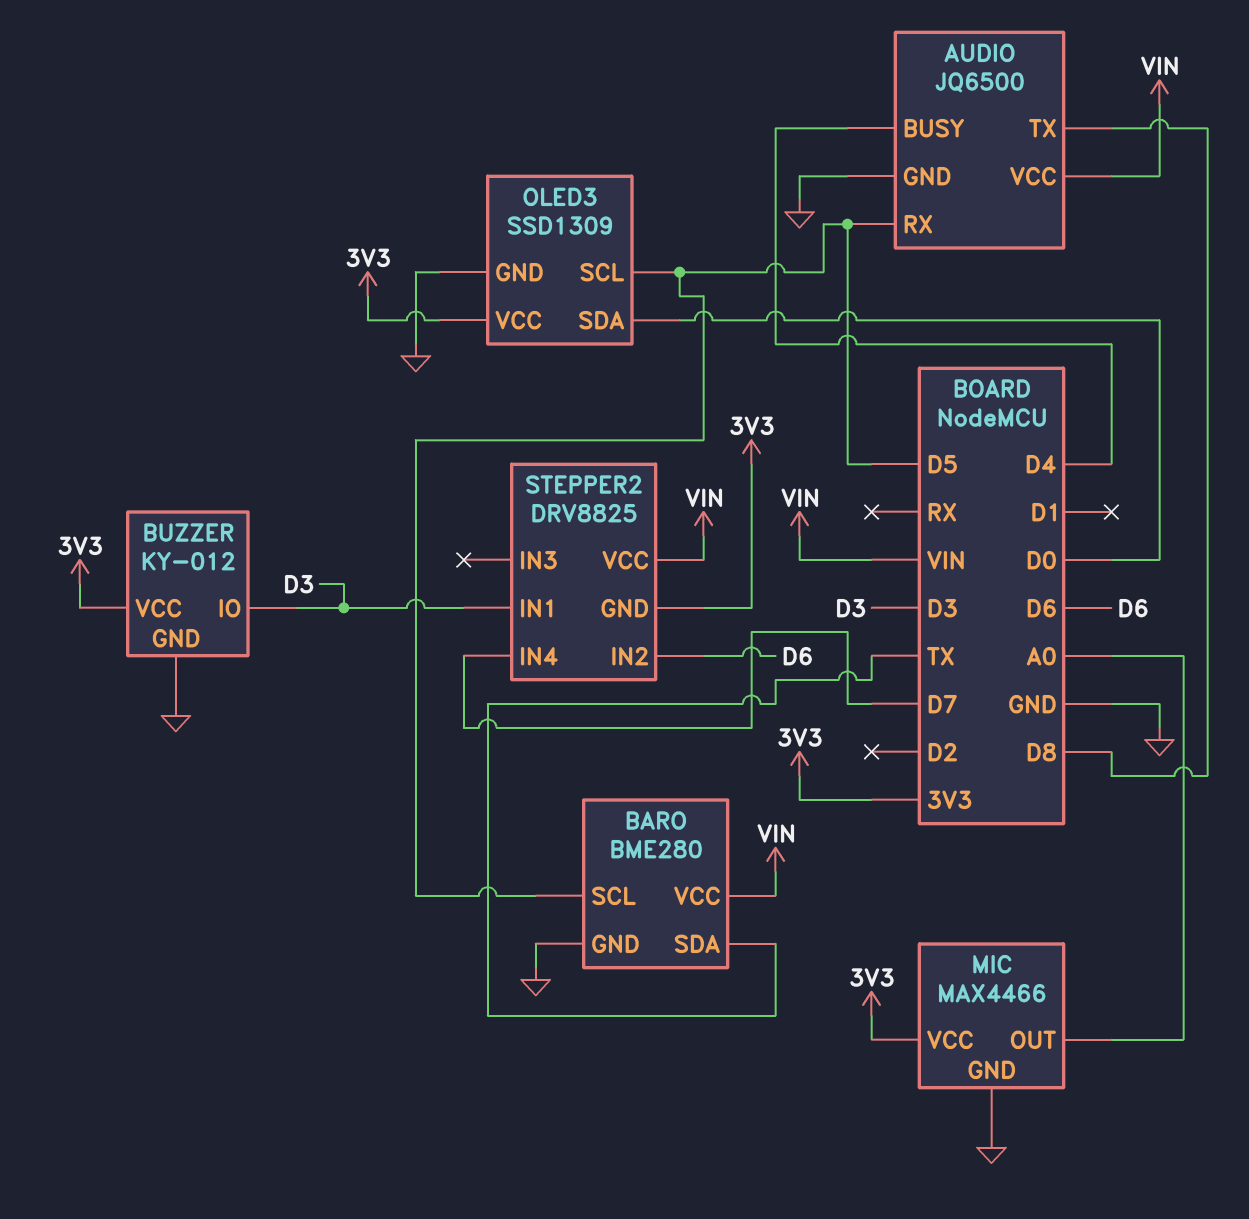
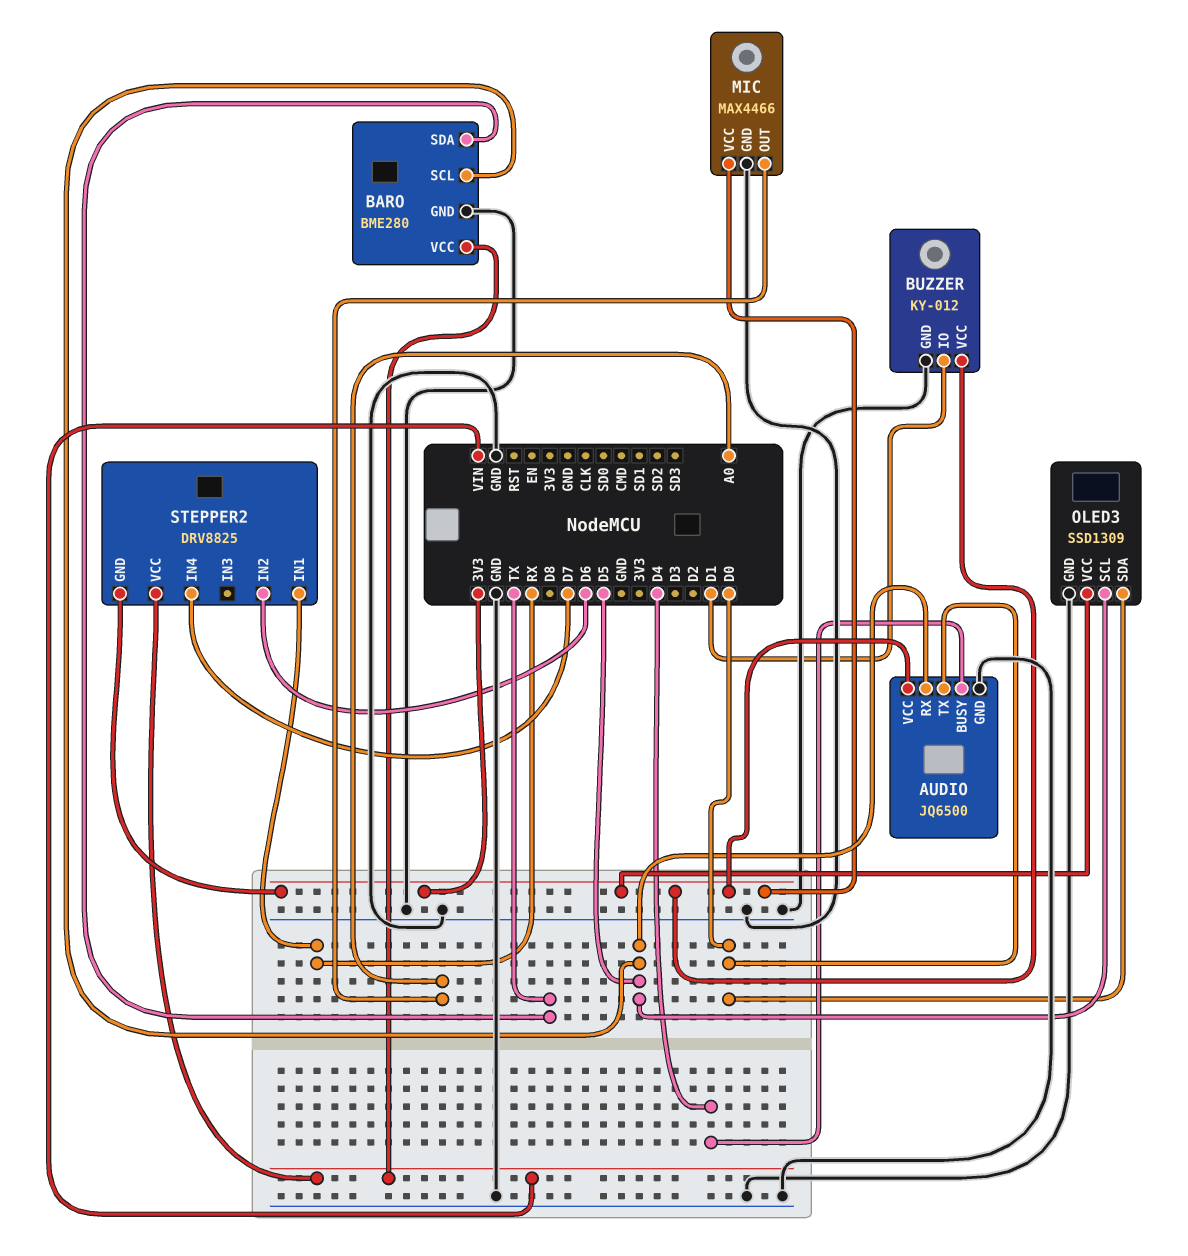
AUDIO pin TX: D8 -> D0
AUDIO pin VCC: VIN -> 3V3
BUZZER pin IO: D3 -> D1
STEPPER2 pin IN1: D3 -> RX

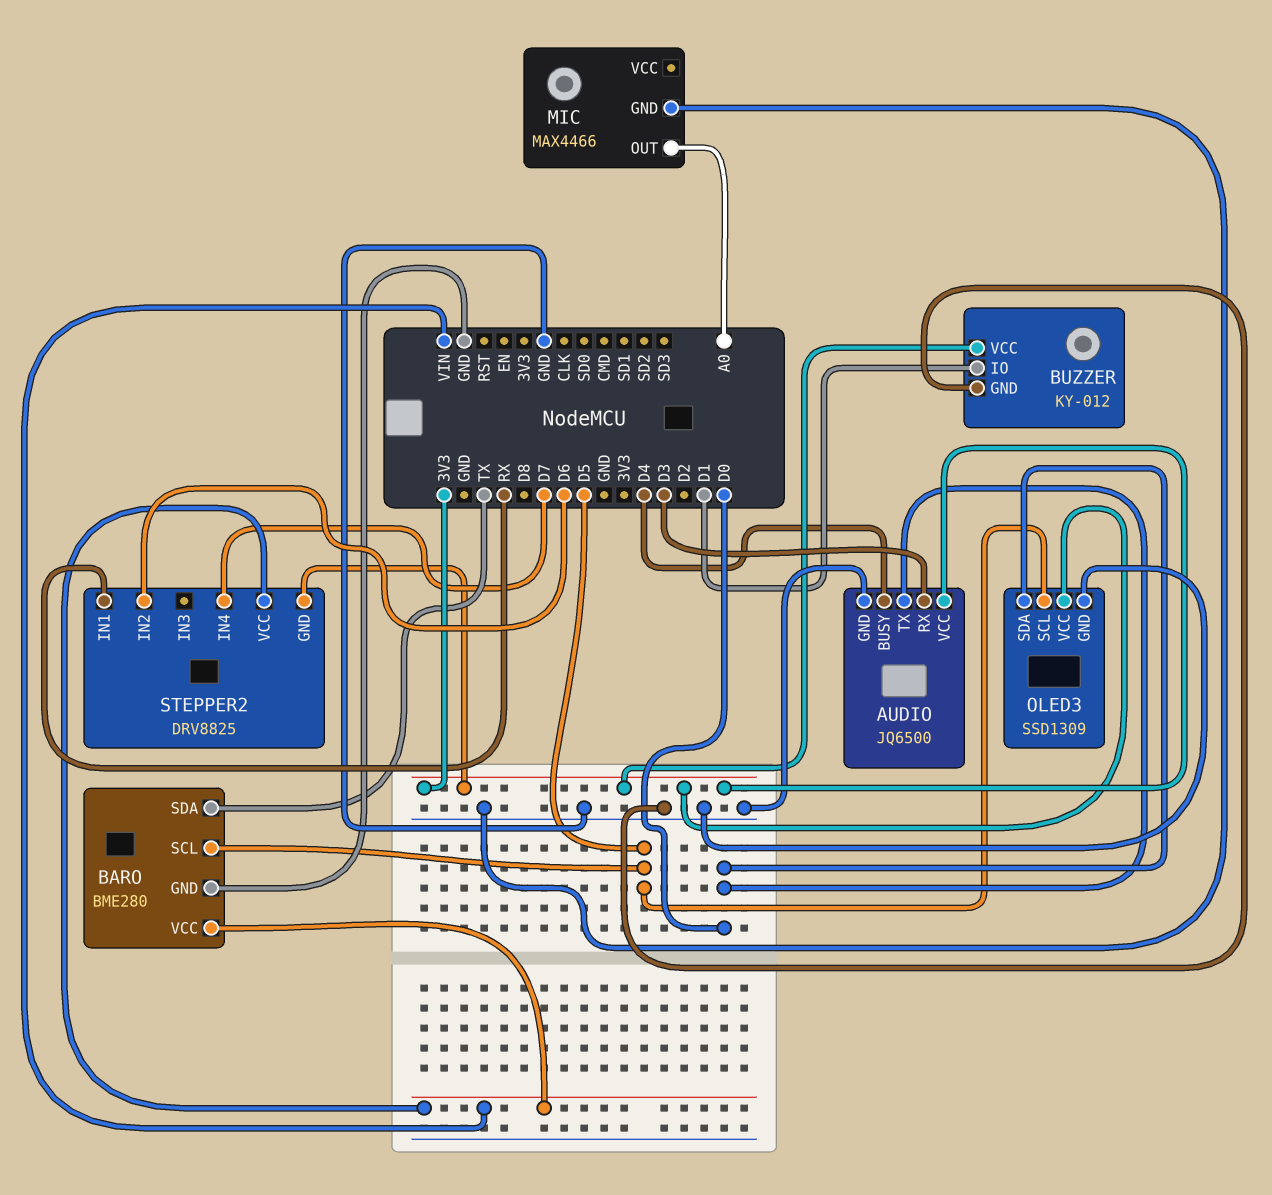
AUDIO pin RX: D5 -> D3
MIC pin VCC: 3V3 -> none

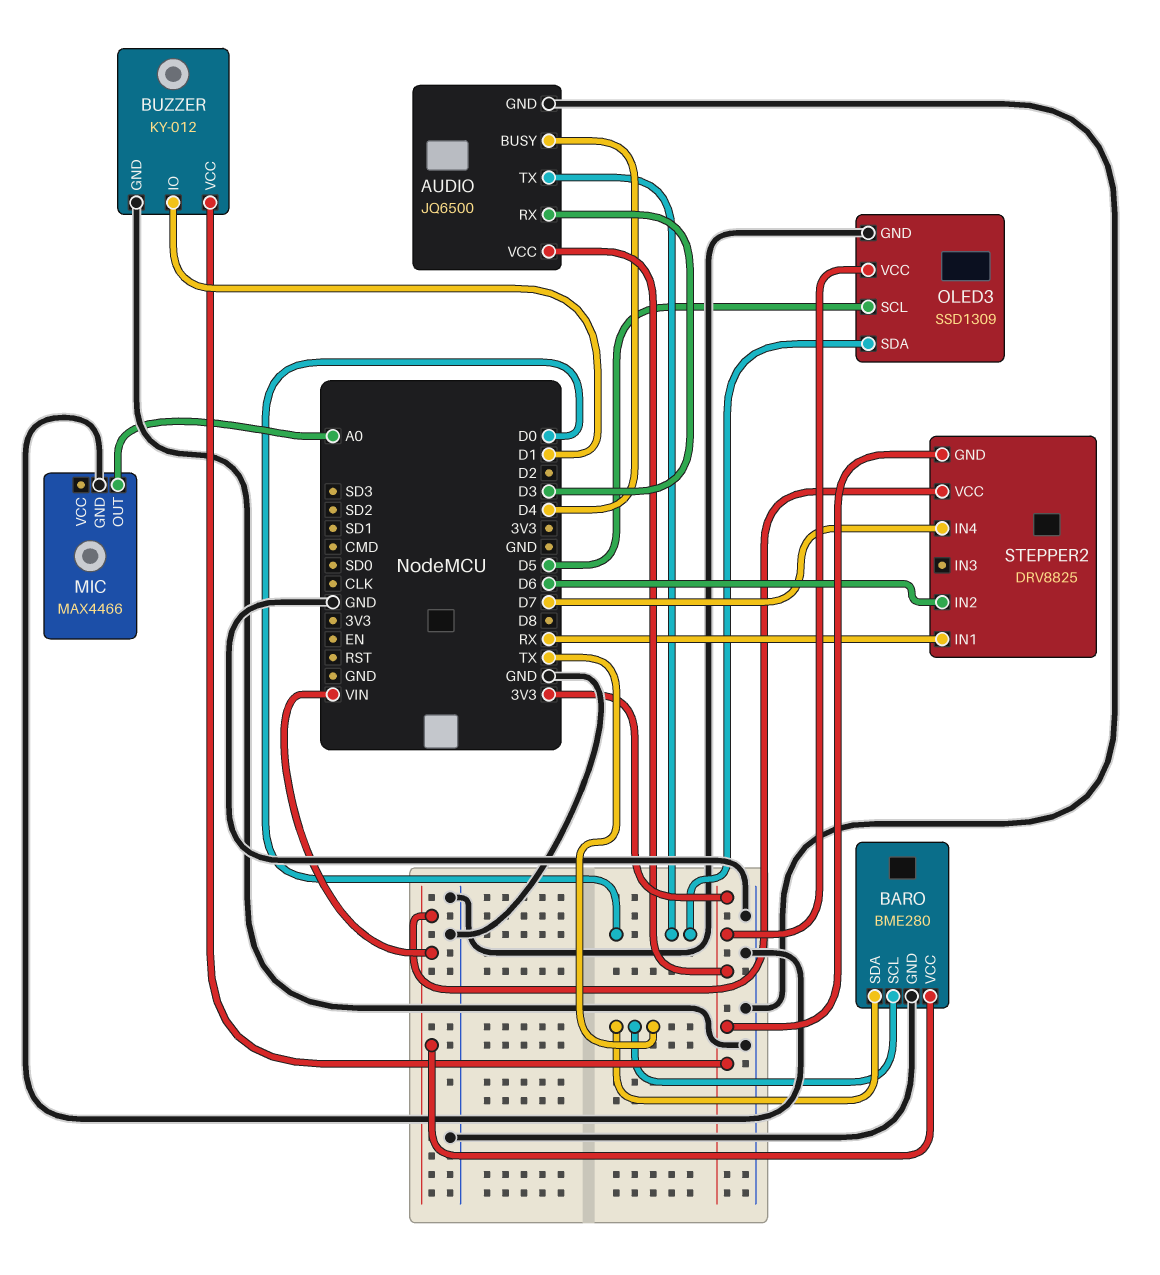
BARO pin SCL: D5 -> TX

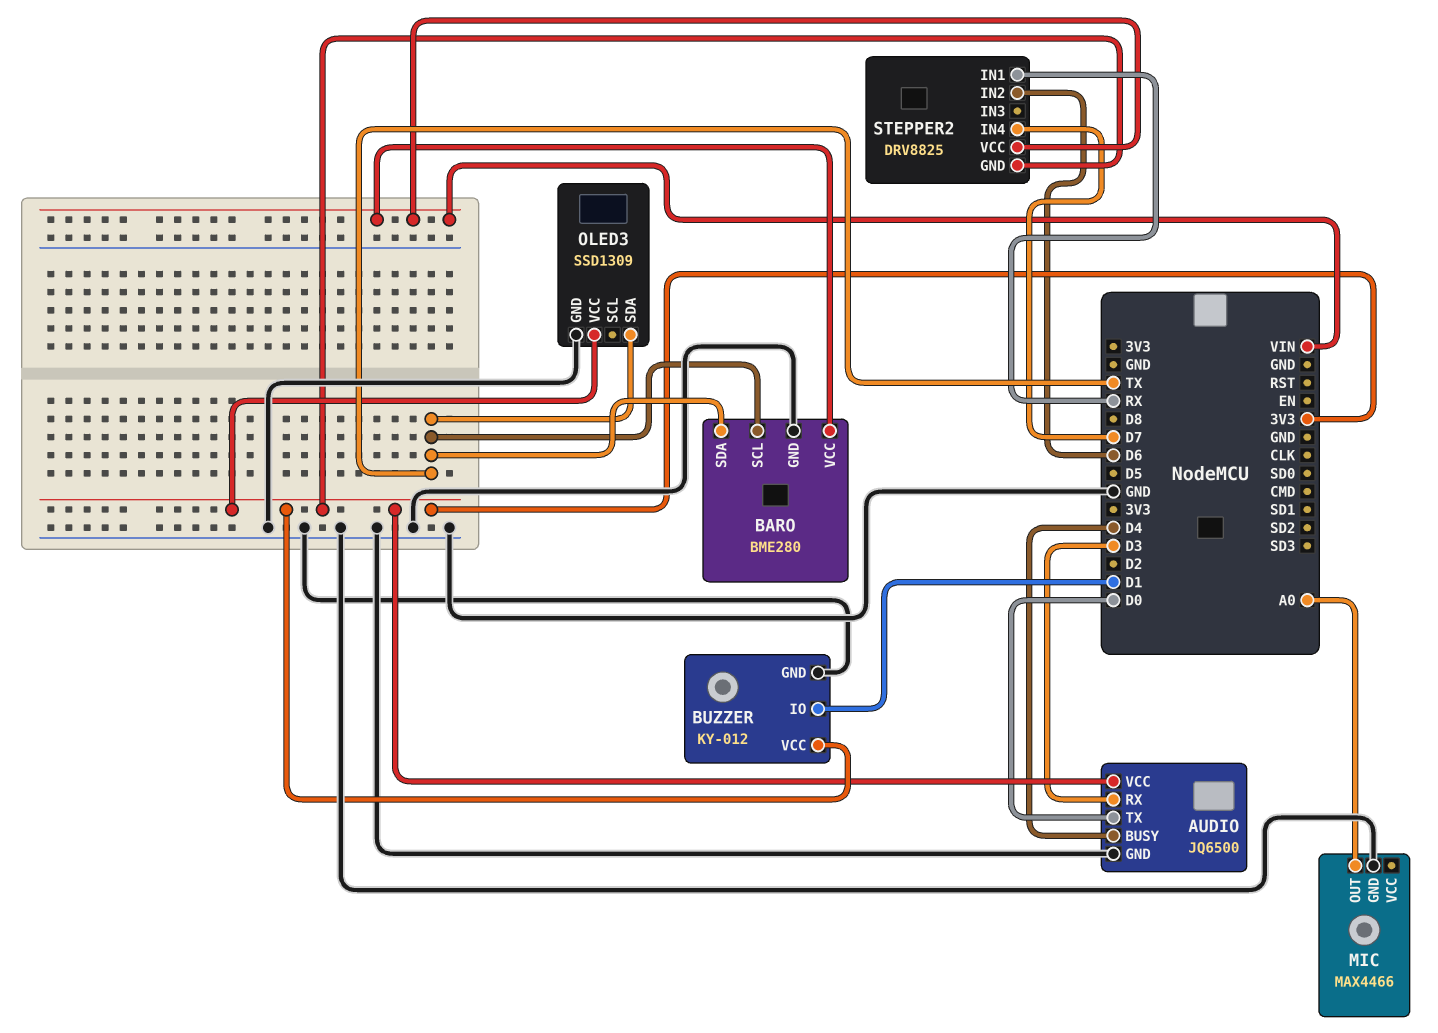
OLED3 pin SCL: D5 -> none
OLED3 pin SDA: D0 -> TX

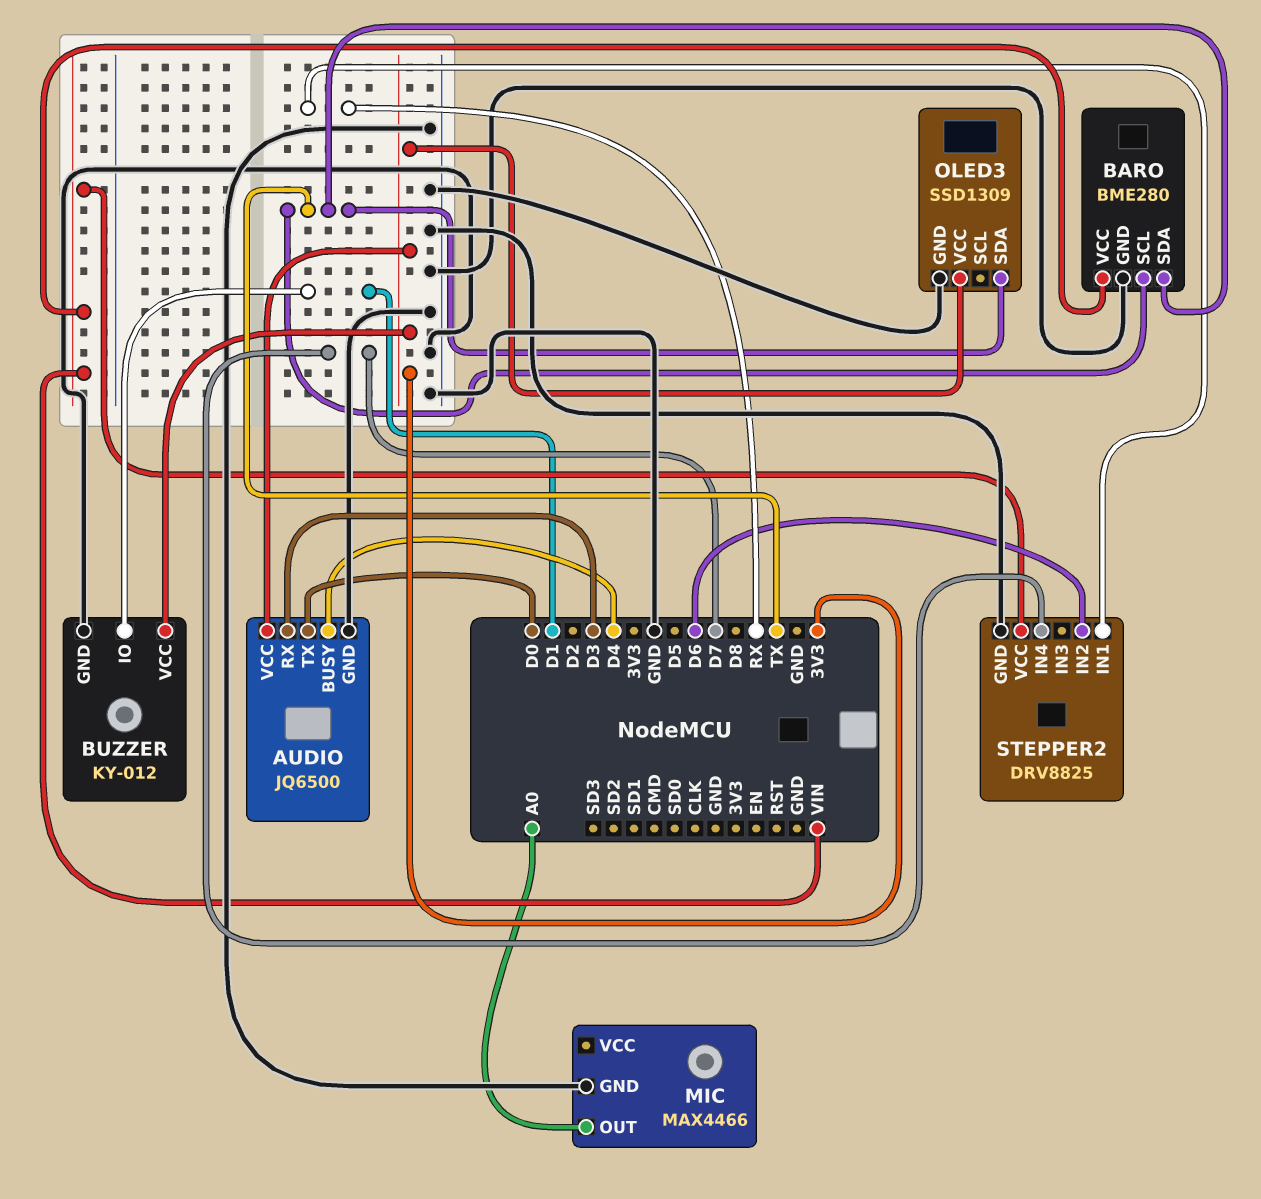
STEPPER2 pin GND: 3V3 -> GND

